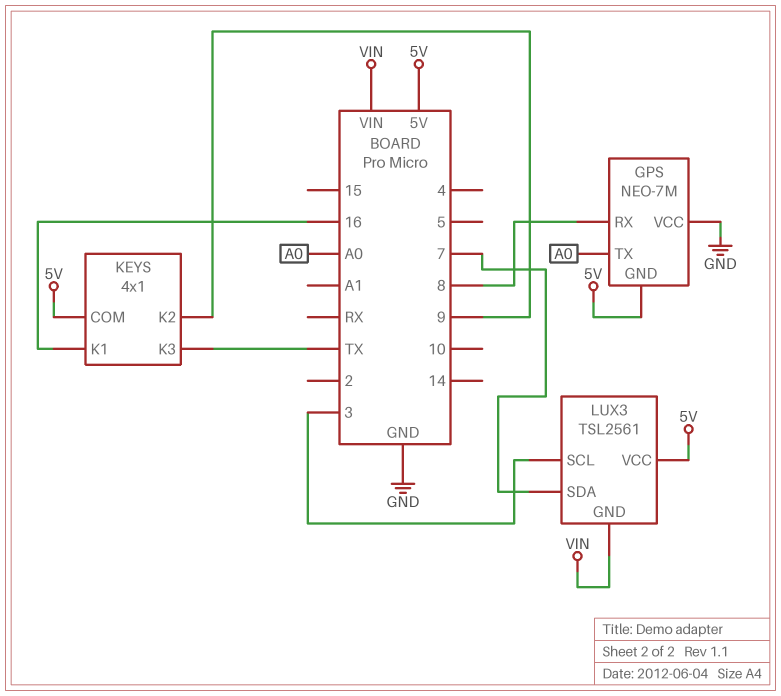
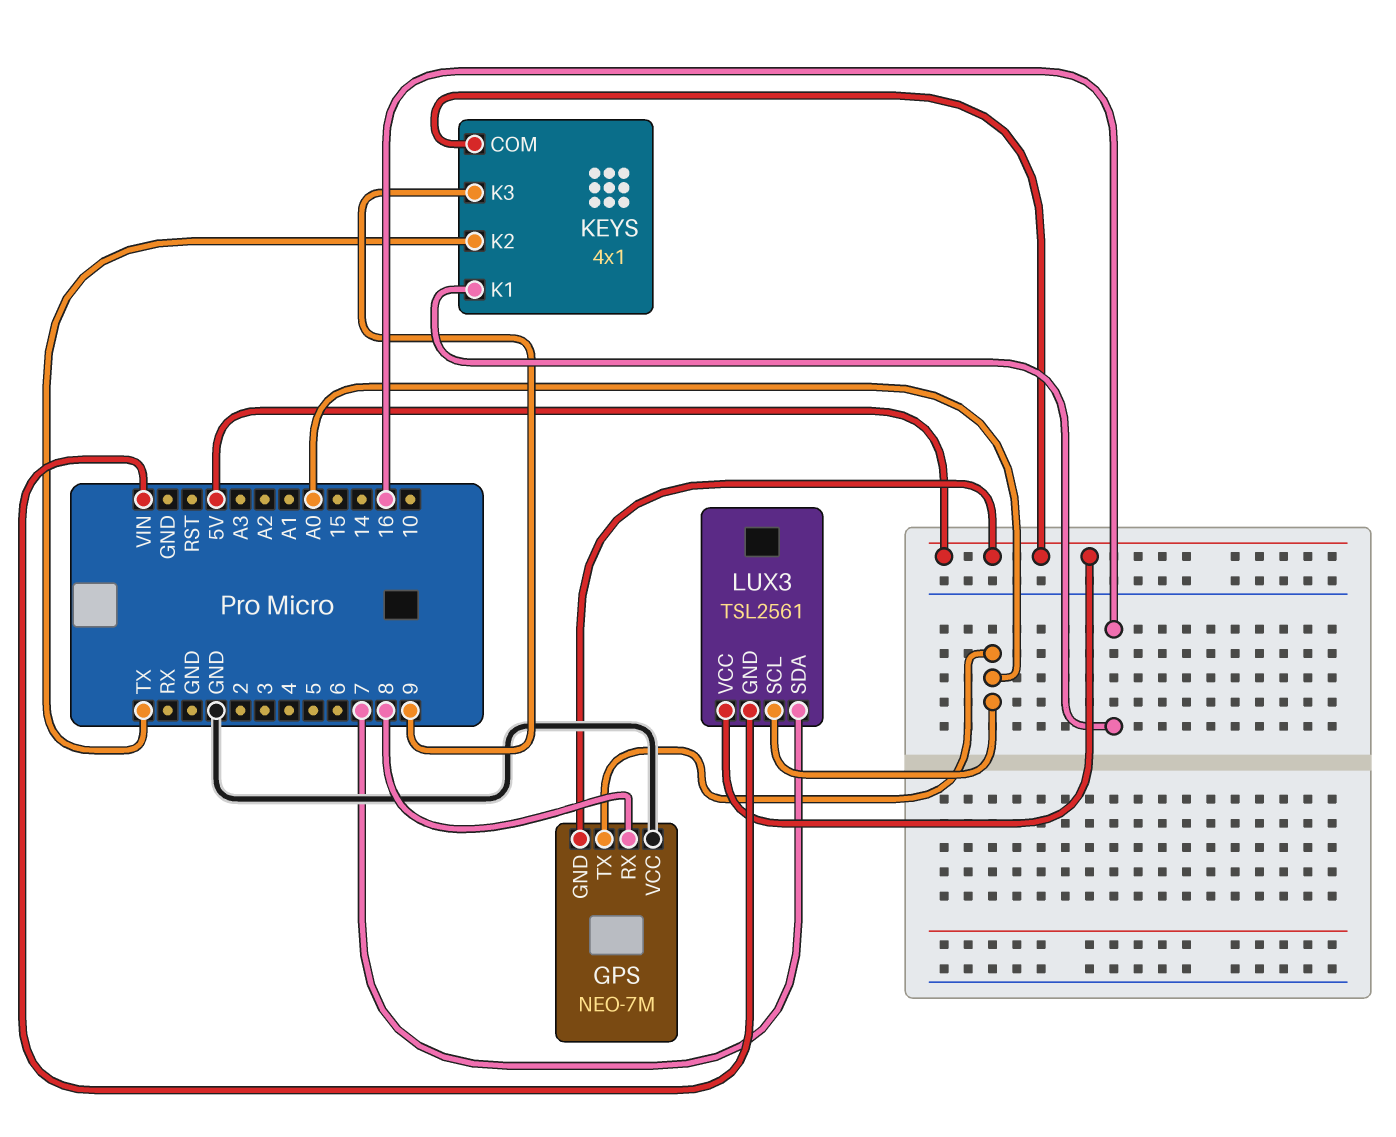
KEYS pin K2: 9 -> TX
KEYS pin K3: TX -> 9
LUX3 pin SCL: 3 -> A0

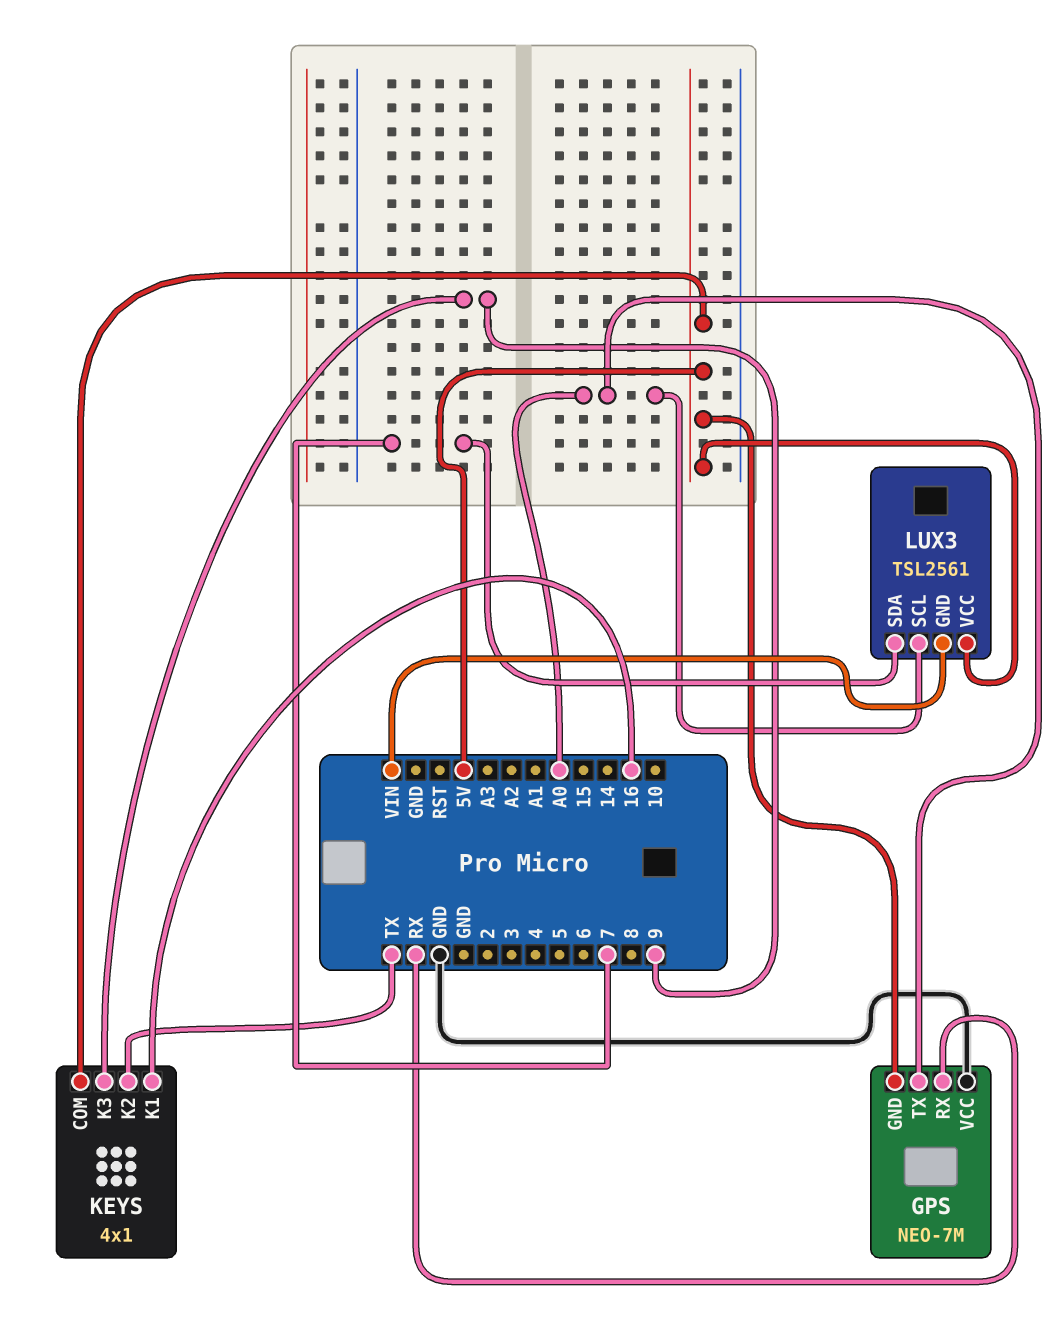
GPS pin RX: 8 -> RX

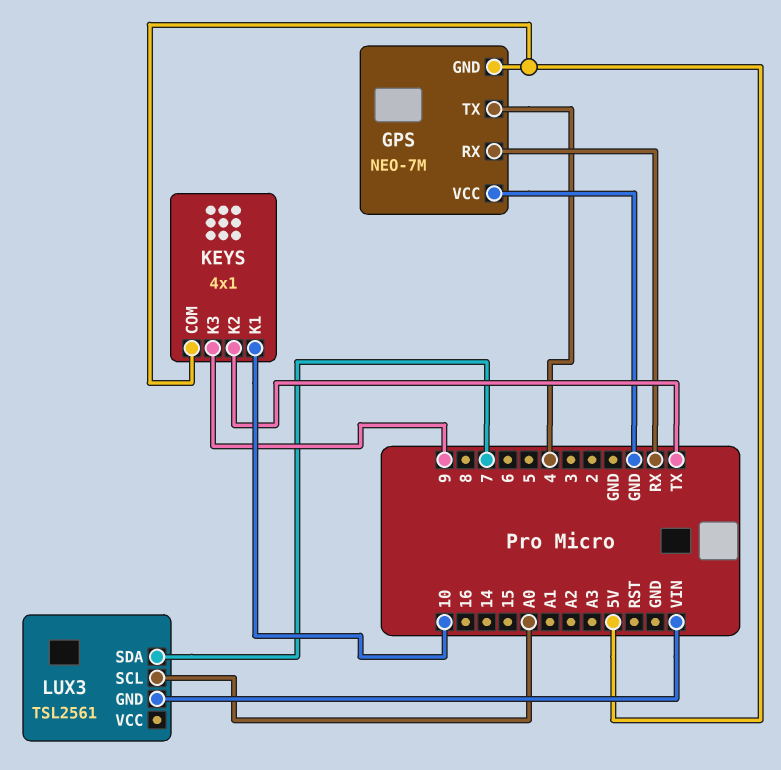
GPS pin TX: A0 -> 4
KEYS pin K1: 16 -> 10
LUX3 pin VCC: 5V -> none

